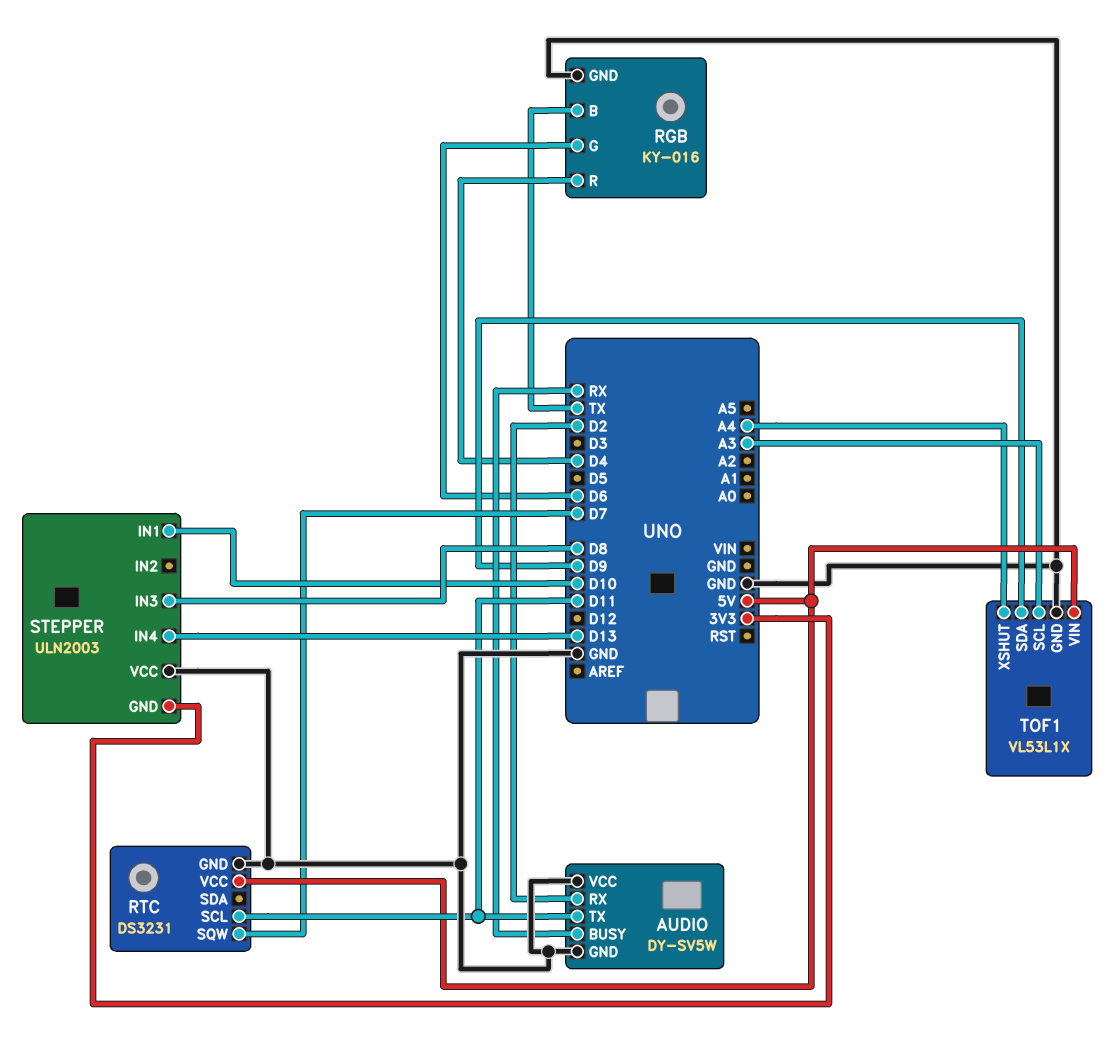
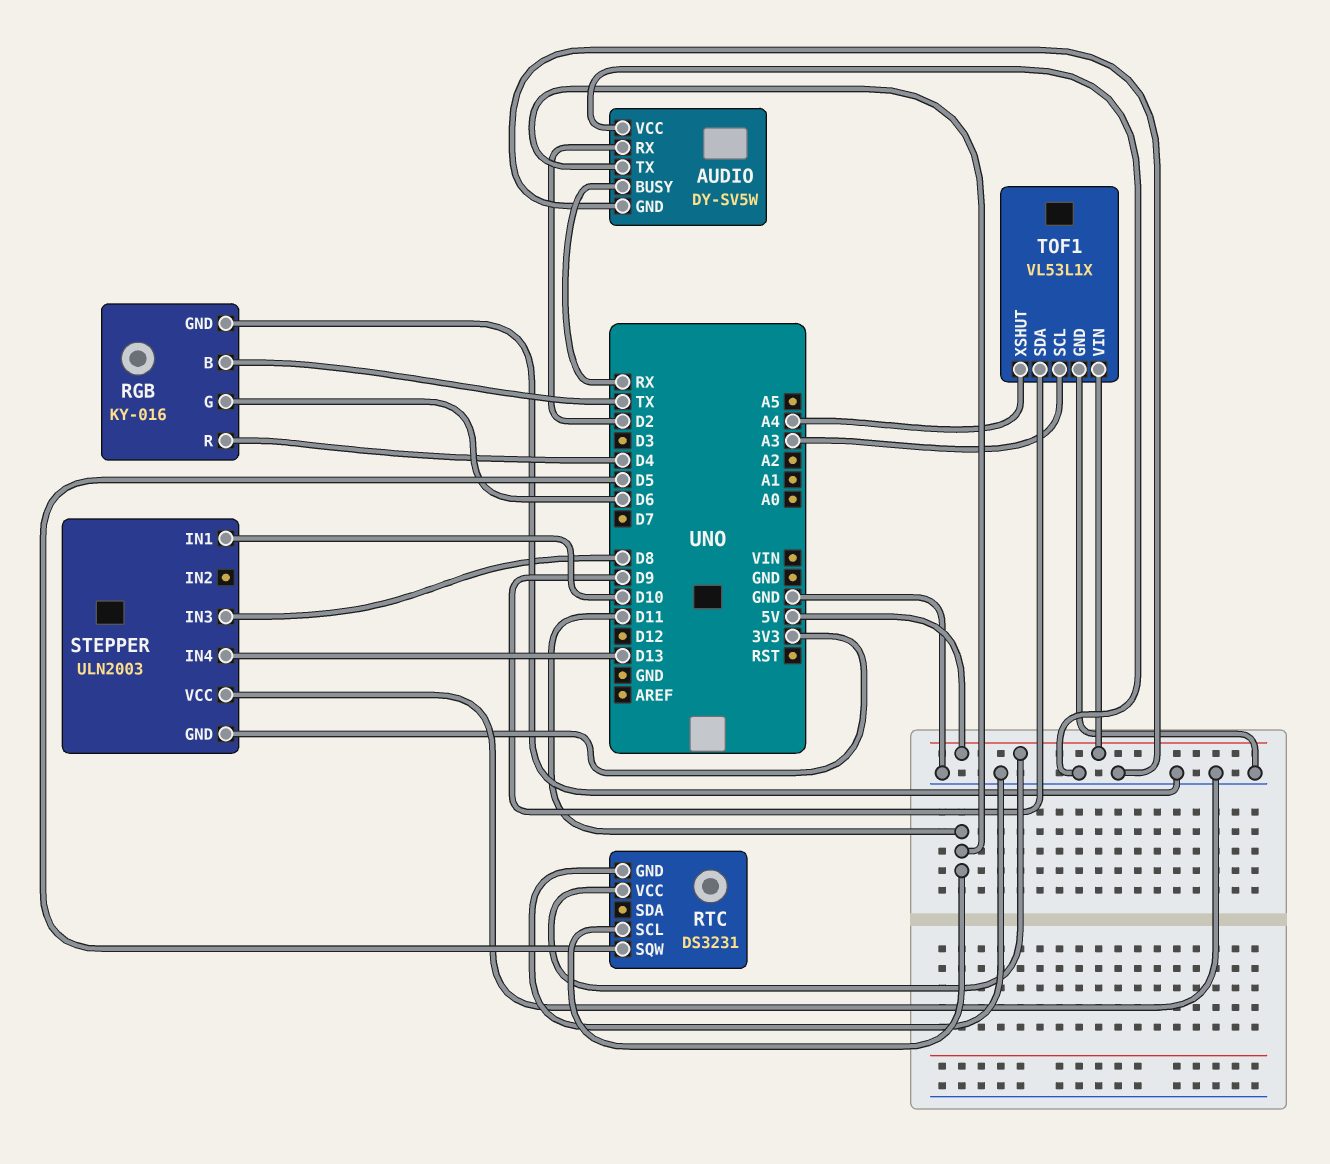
RTC pin SQW: D7 -> D5

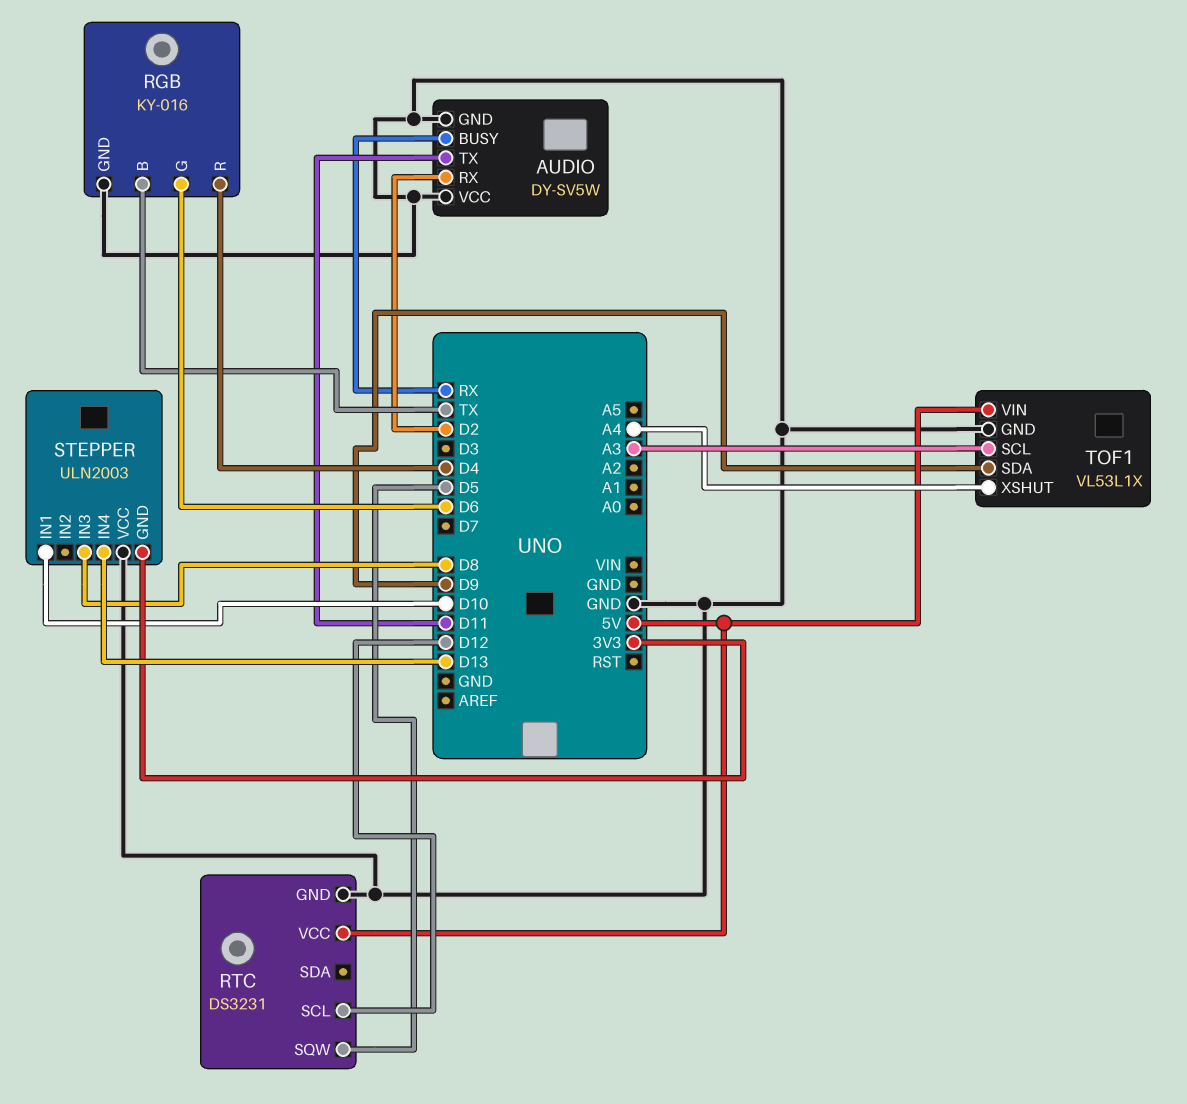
RTC pin SCL: D11 -> D12

